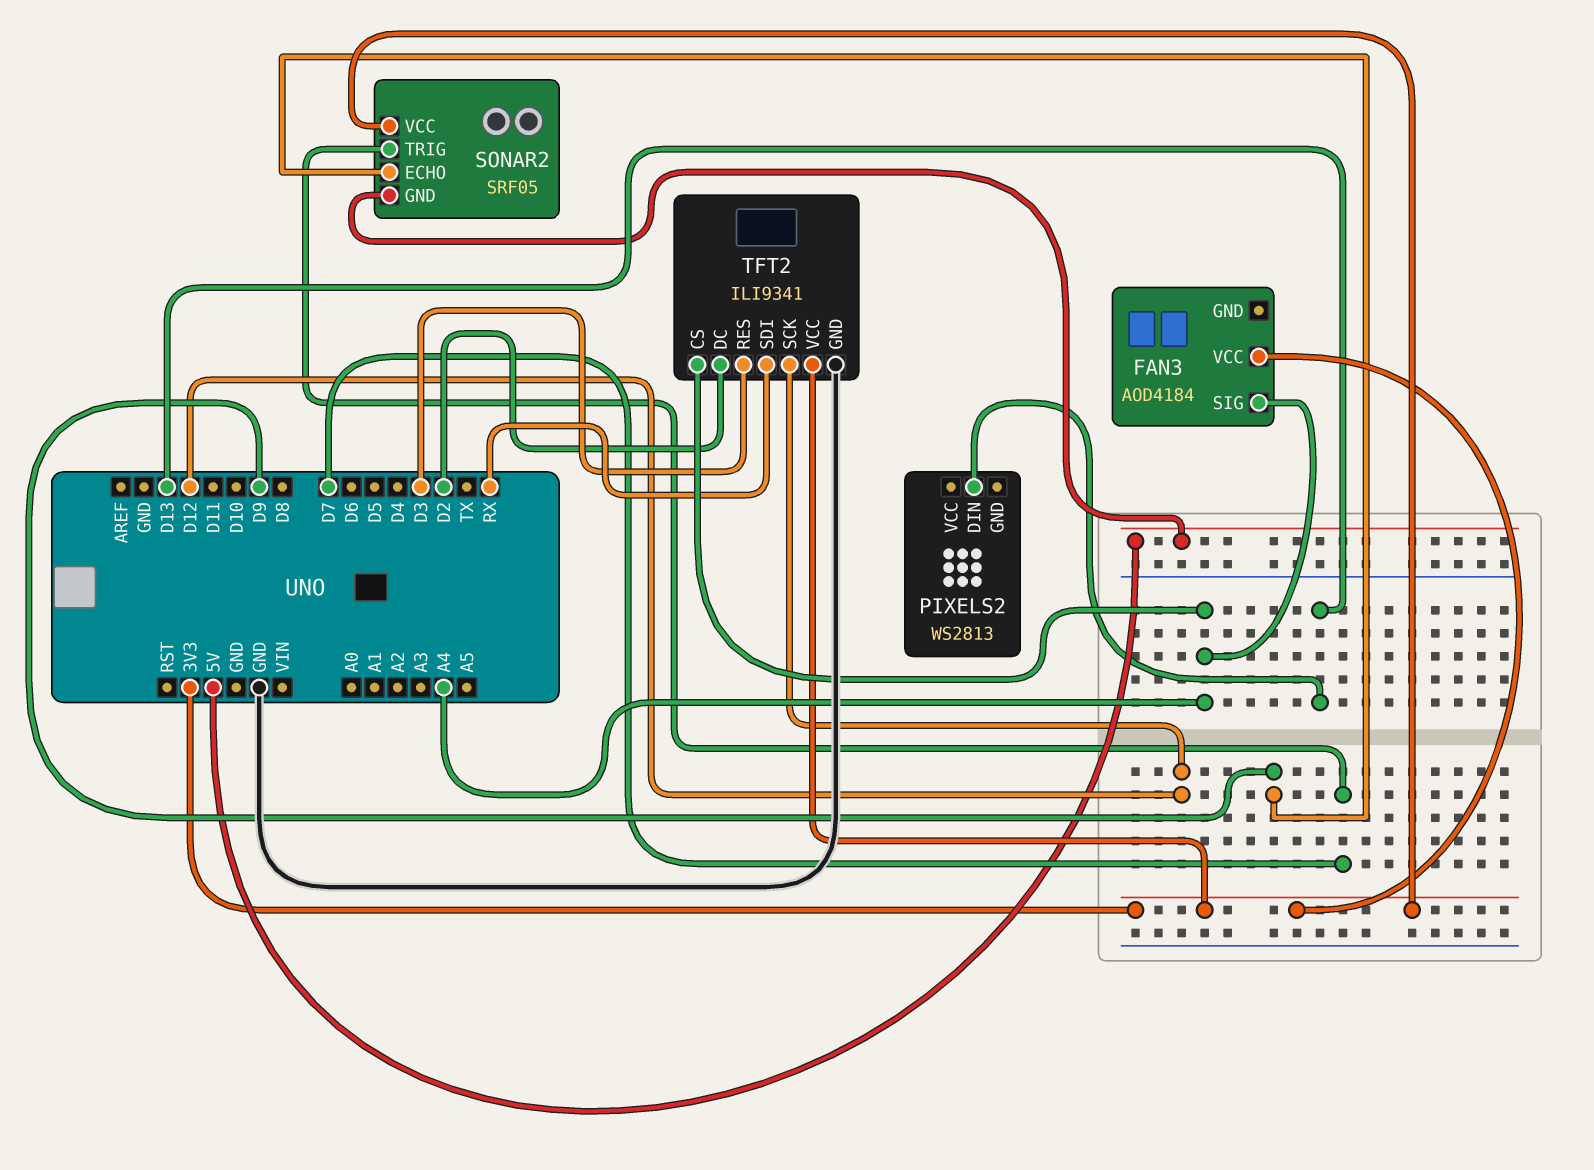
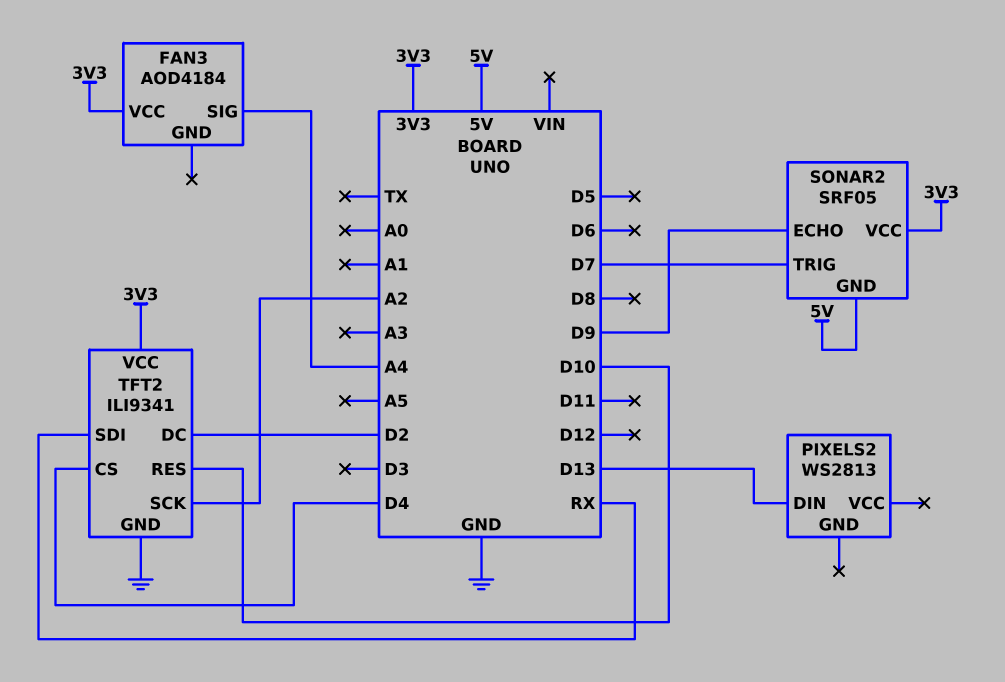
TFT2 pin CS: A4 -> D4
TFT2 pin RES: D3 -> D10
TFT2 pin SCK: D12 -> A2

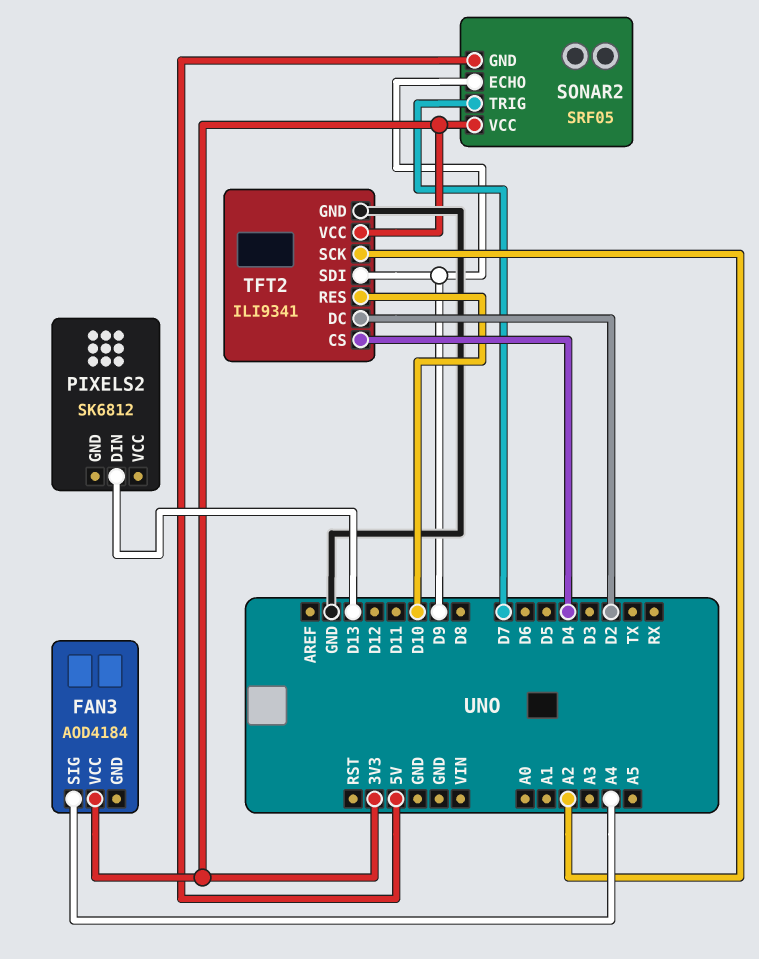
PIXELS2: WS2813 -> SK6812
TFT2 pin SDI: RX -> D9

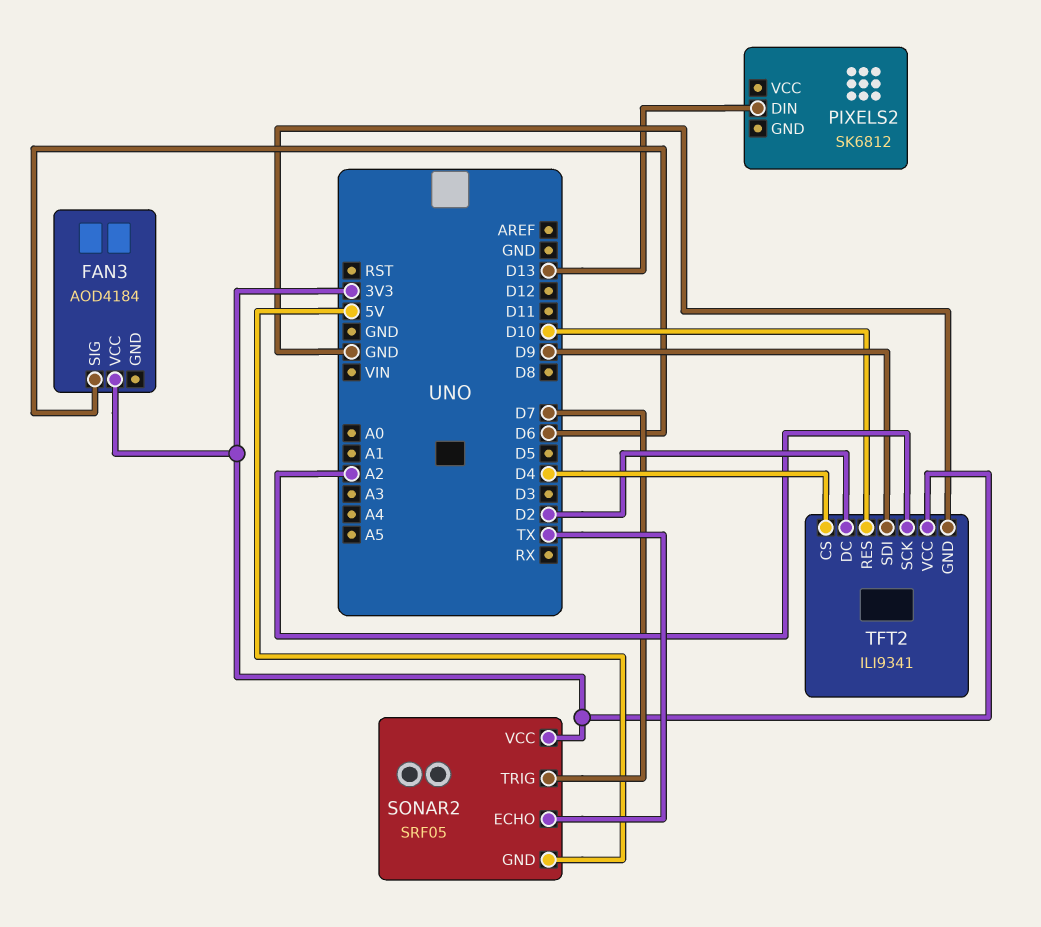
FAN3 pin SIG: A4 -> D6
SONAR2 pin ECHO: D9 -> TX

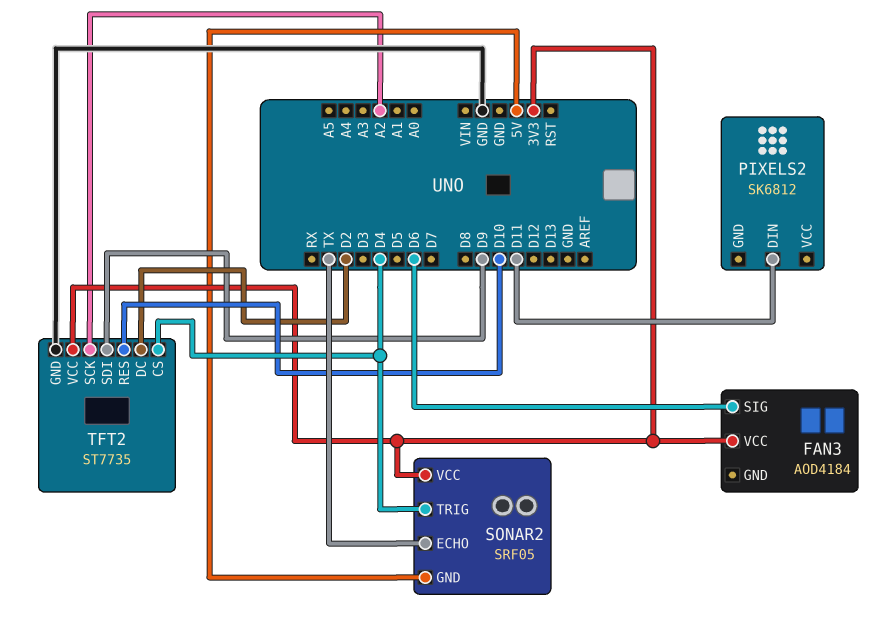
PIXELS2 pin DIN: D13 -> D11
SONAR2 pin TRIG: D7 -> D4
TFT2: ILI9341 -> ST7735

